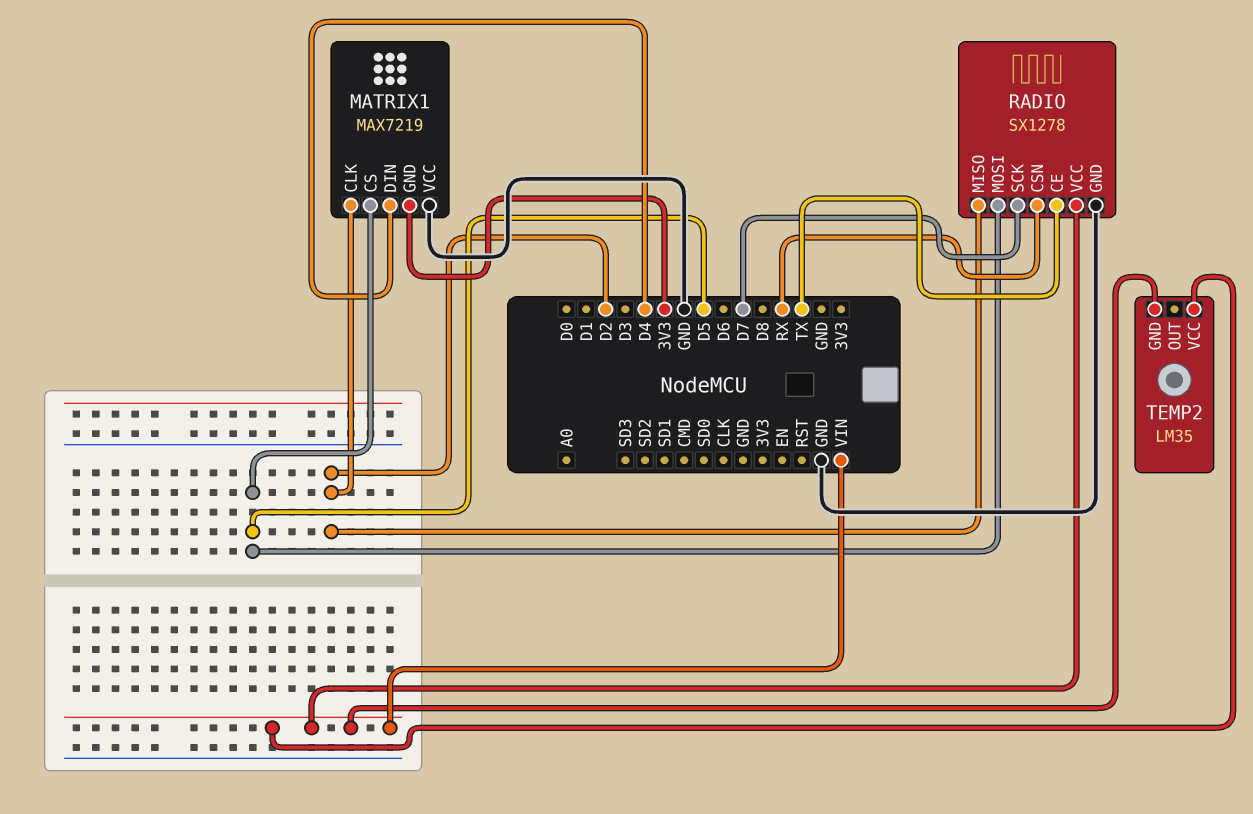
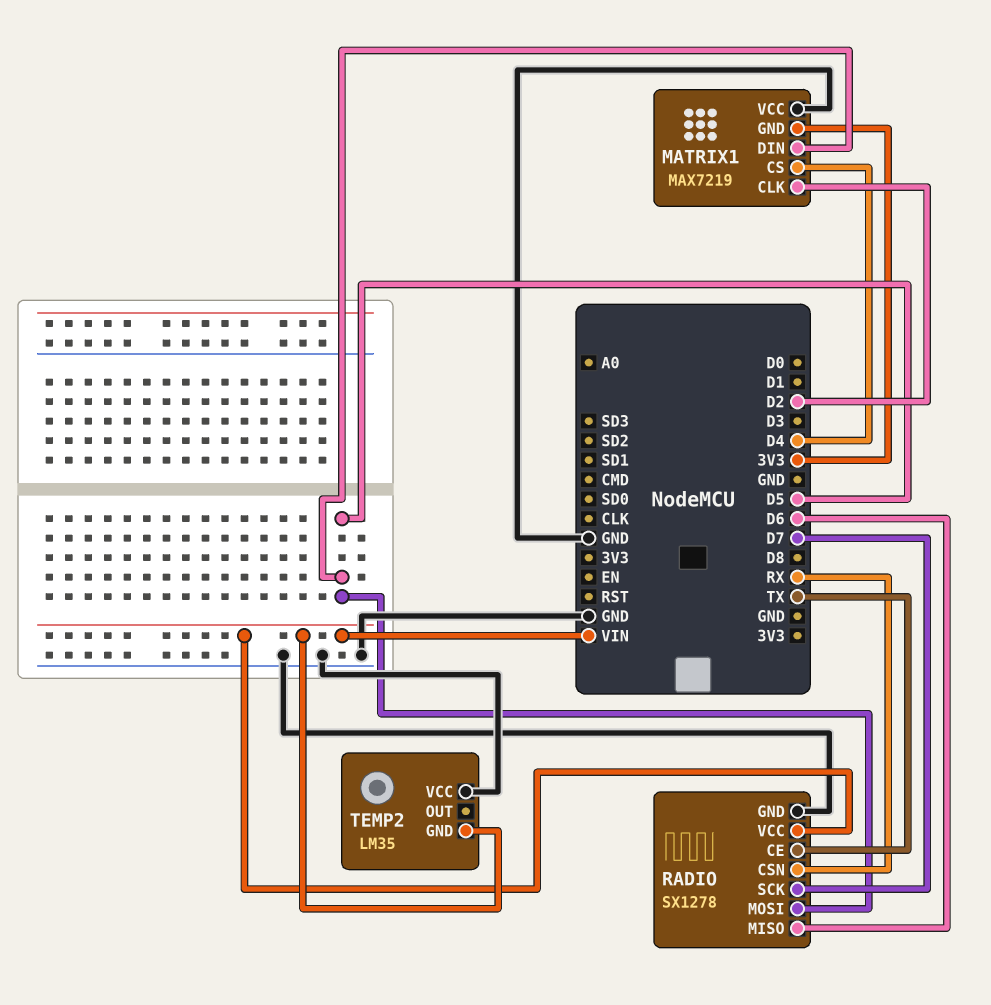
MATRIX1 pin CS: D5 -> D4
MATRIX1 pin DIN: D4 -> D5
RADIO pin MISO: D2 -> D6
TEMP2 pin VCC: VIN -> GND

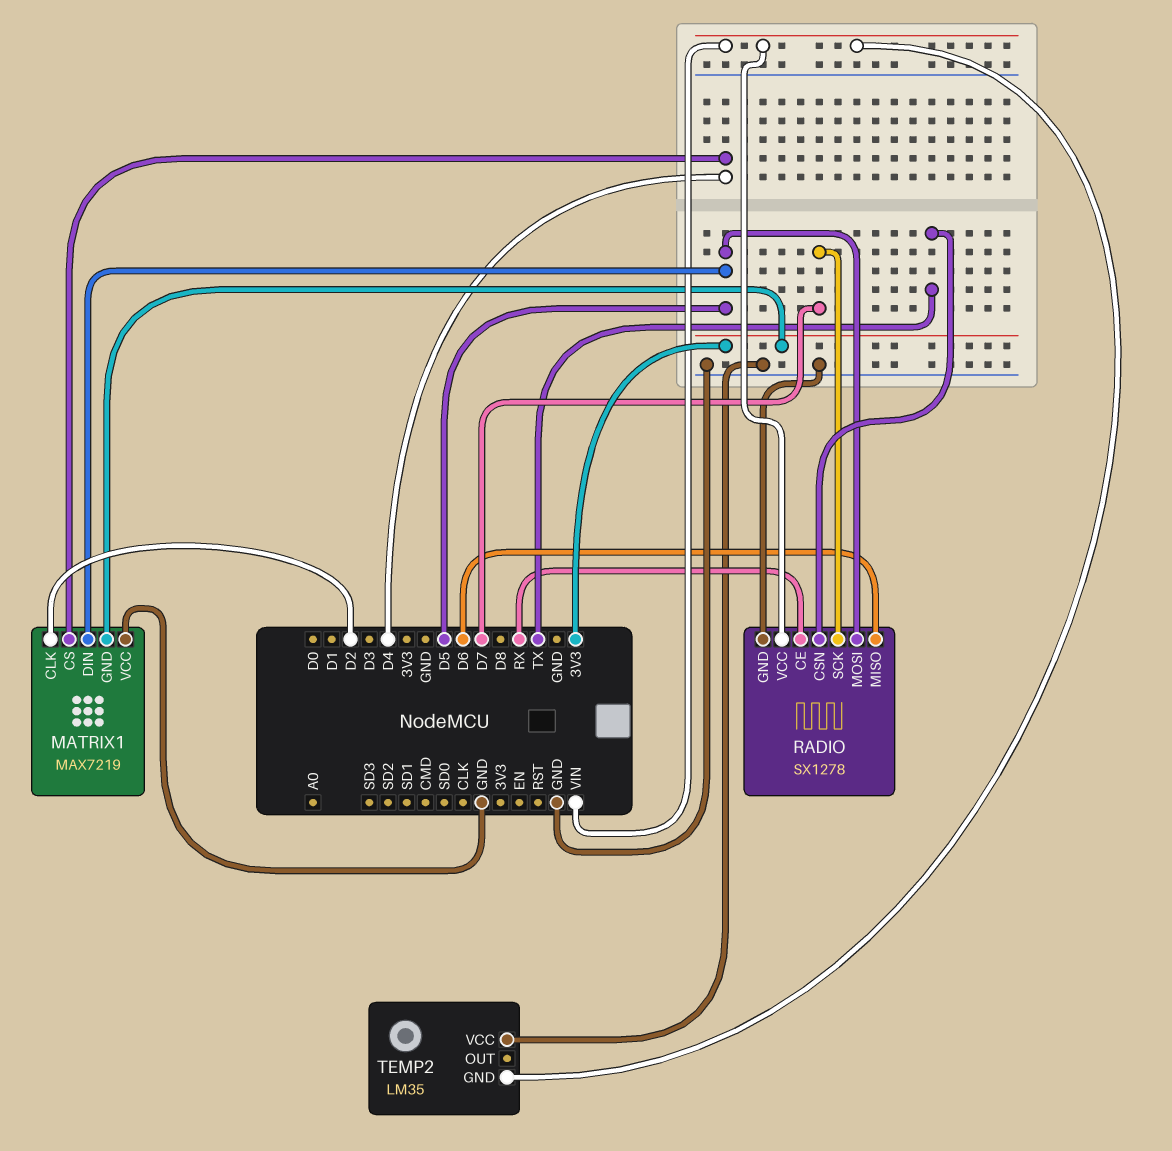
RADIO pin CE: TX -> RX
RADIO pin CSN: RX -> TX

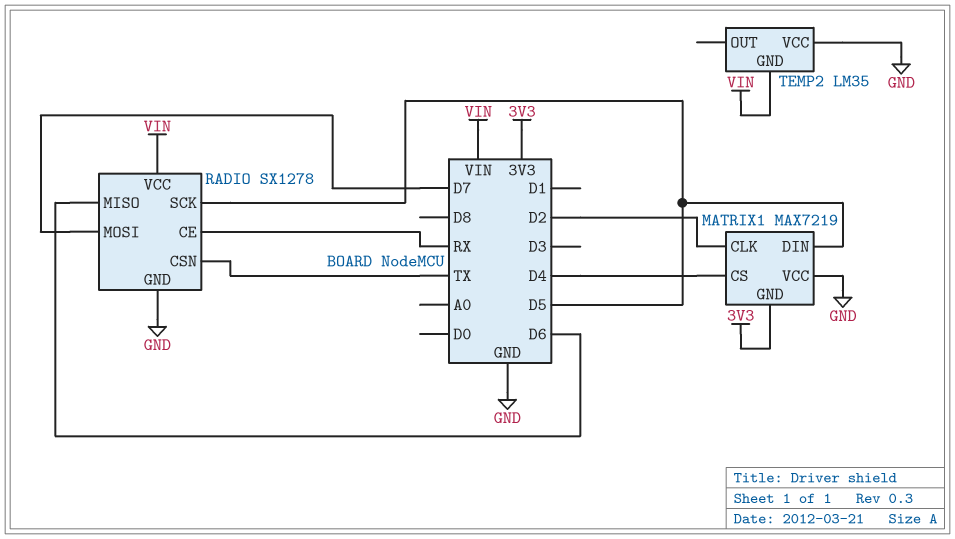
RADIO pin MOSI: D5 -> D7
RADIO pin SCK: D7 -> D5

